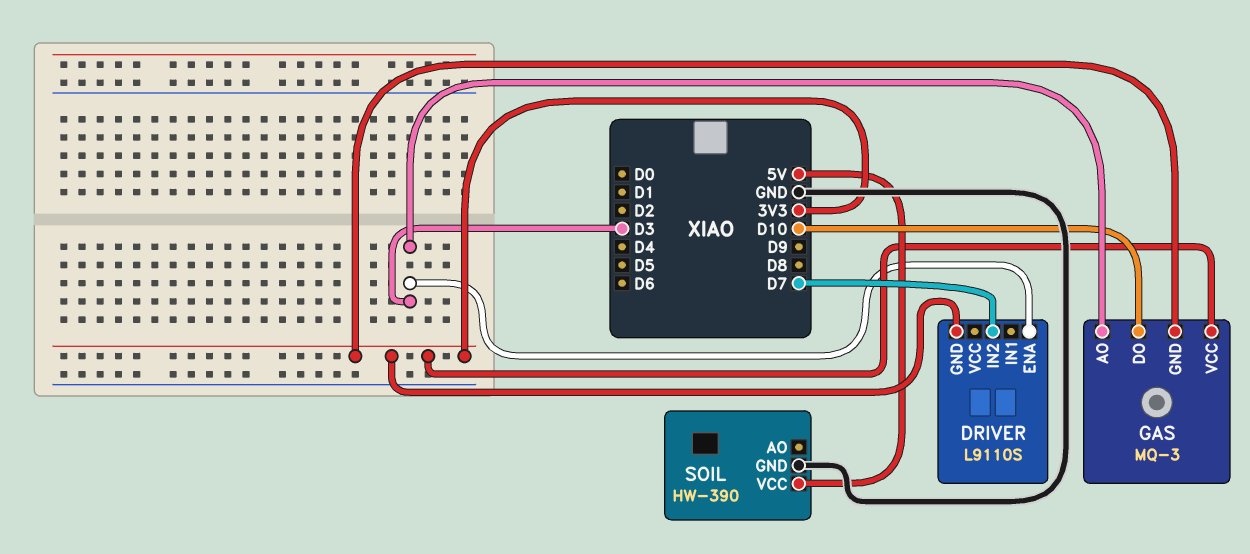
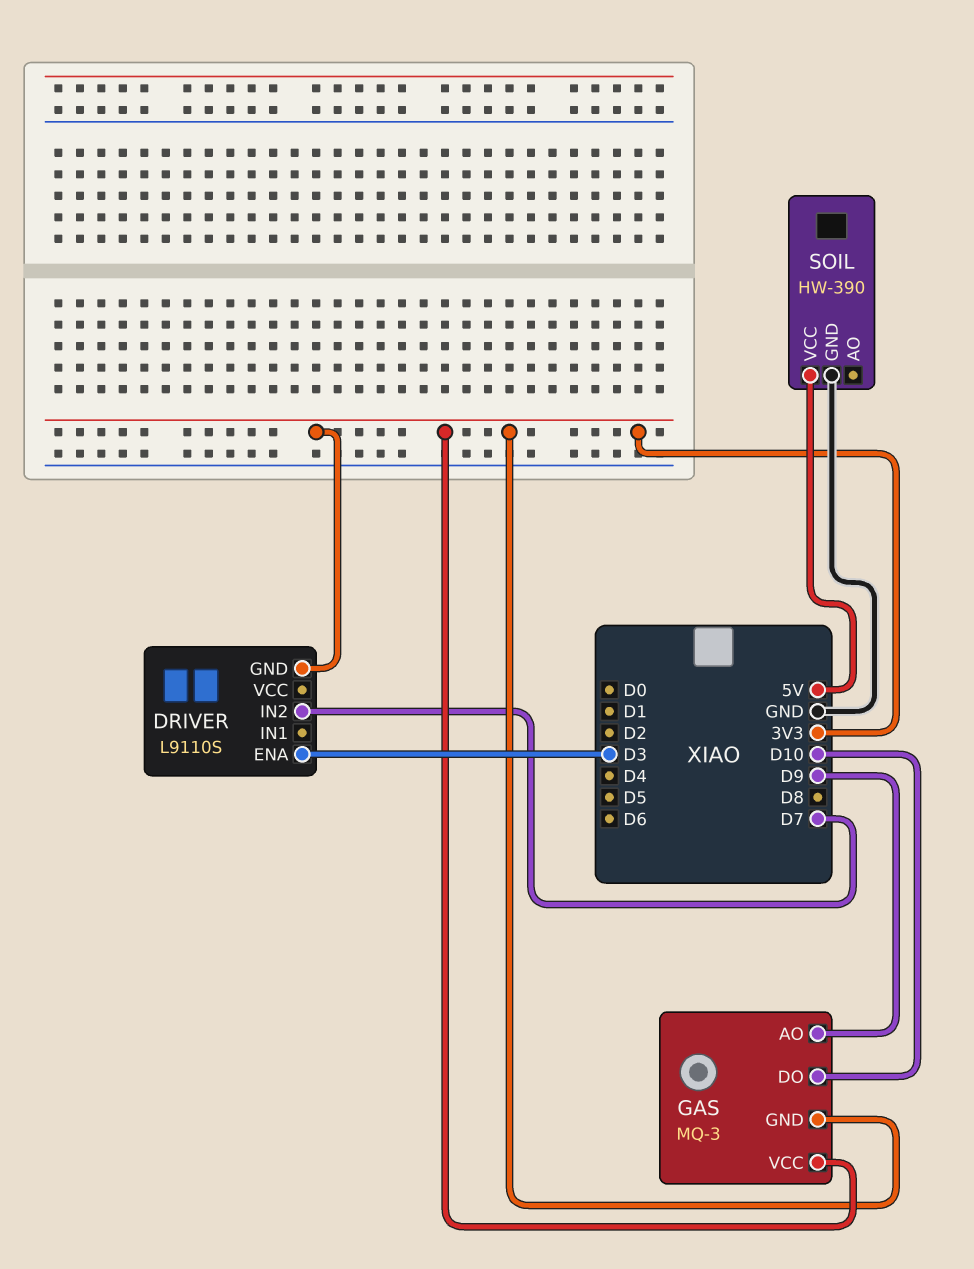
GAS pin AO: D3 -> D9

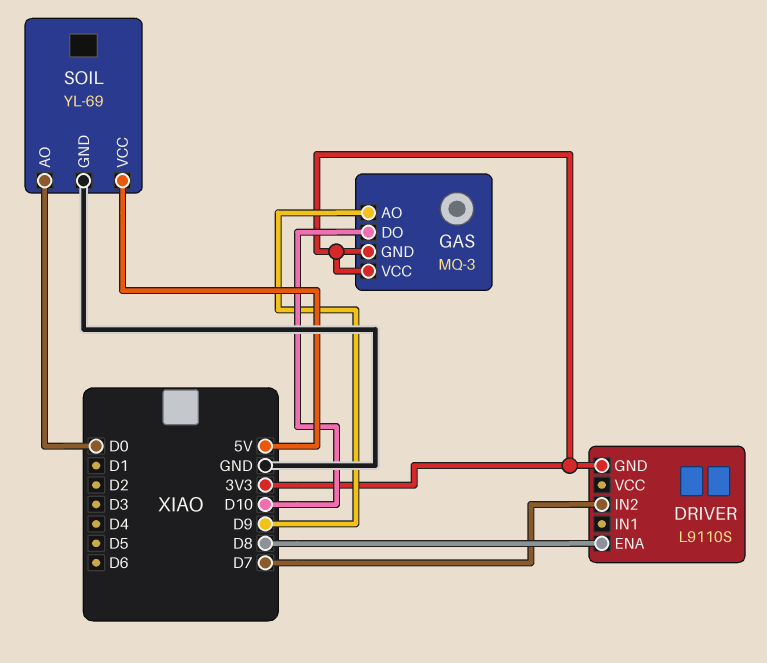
DRIVER pin ENA: D3 -> D8
SOIL: HW-390 -> YL-69
SOIL pin AO: none -> D0

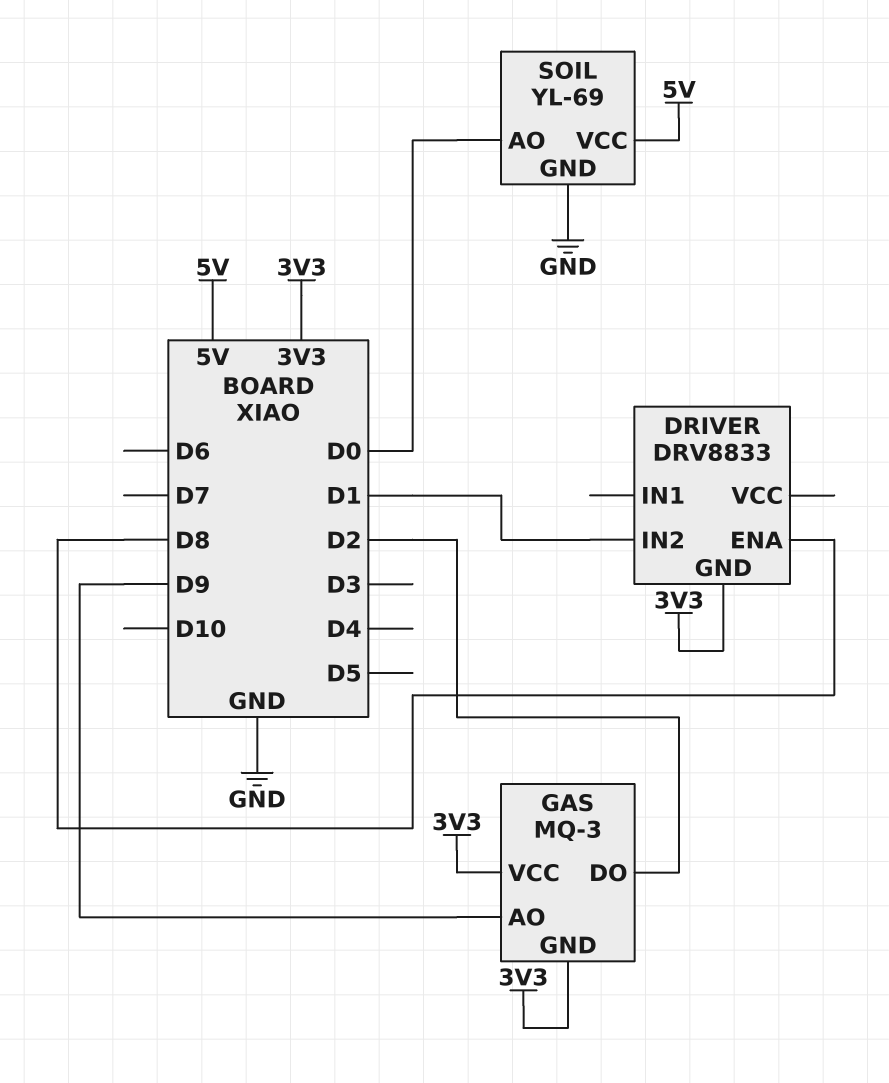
DRIVER: L9110S -> DRV8833
DRIVER pin IN2: D7 -> D1
GAS pin DO: D10 -> D2

